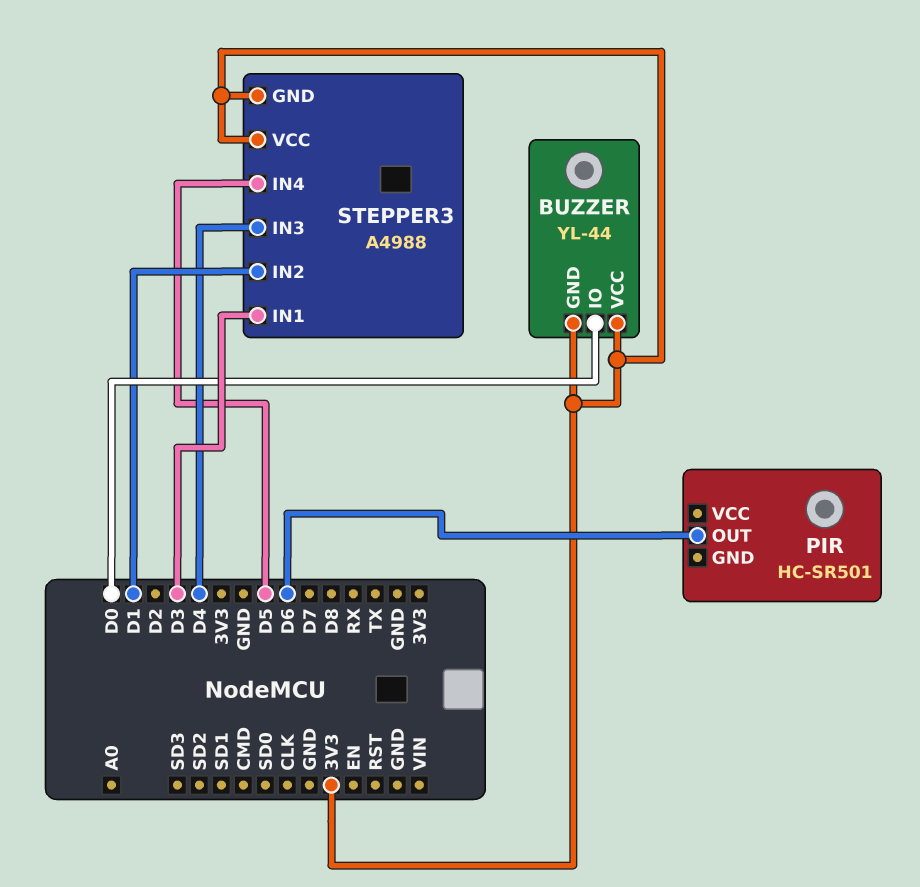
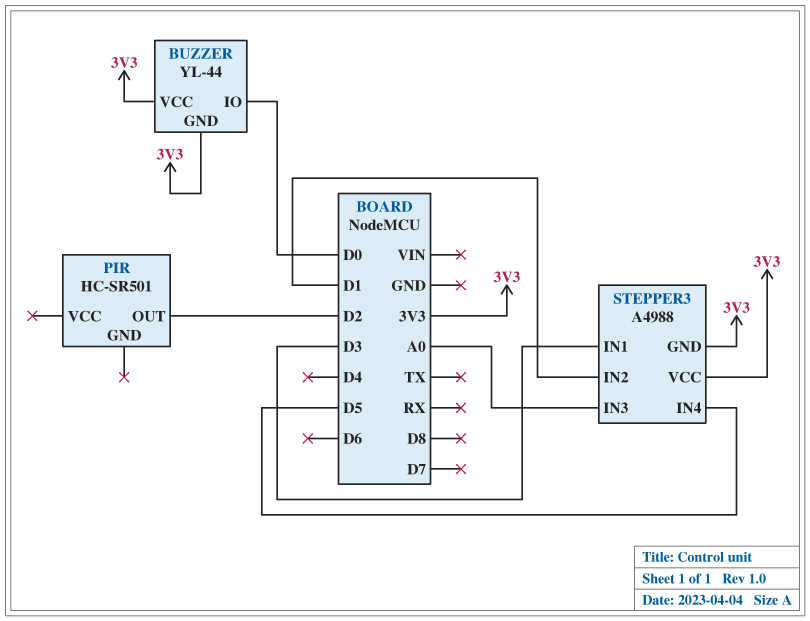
PIR pin OUT: D6 -> D2
STEPPER3 pin IN3: D4 -> A0

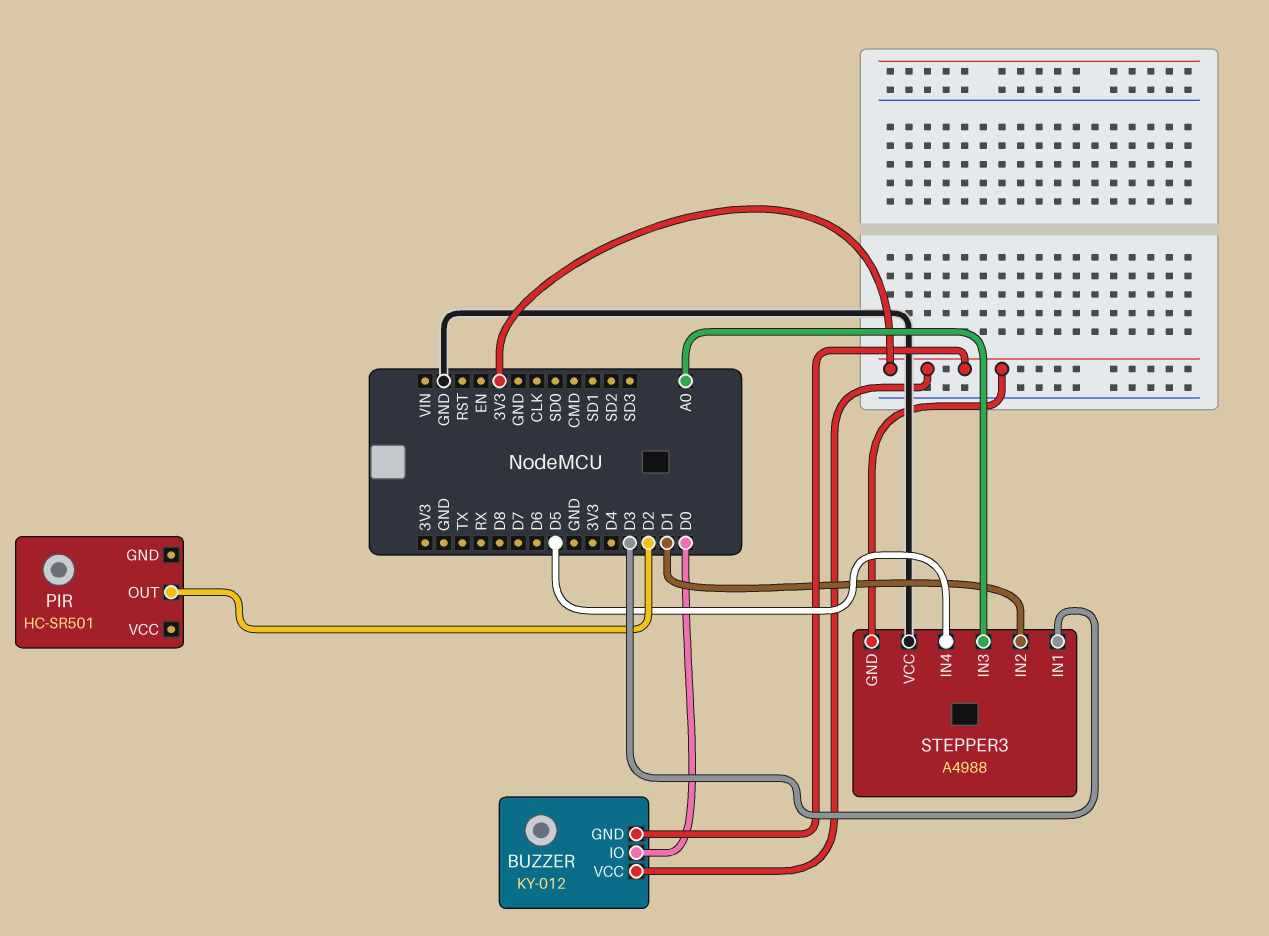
BUZZER: YL-44 -> KY-012
STEPPER3 pin VCC: 3V3 -> GND

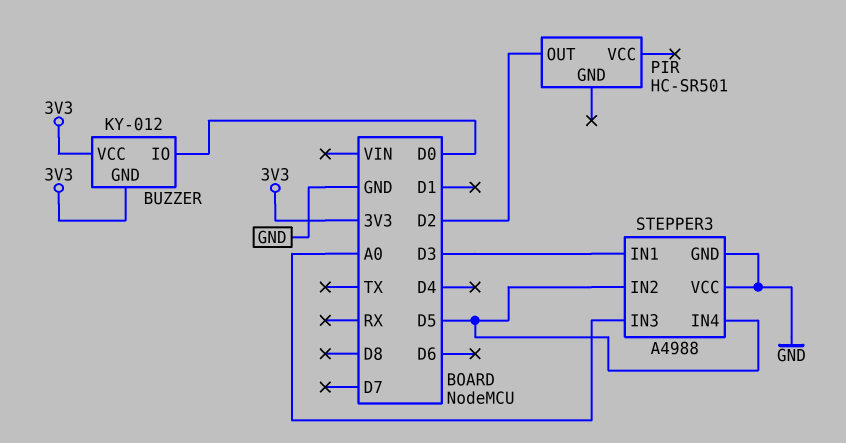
STEPPER3 pin GND: 3V3 -> GND
STEPPER3 pin IN2: D1 -> D5

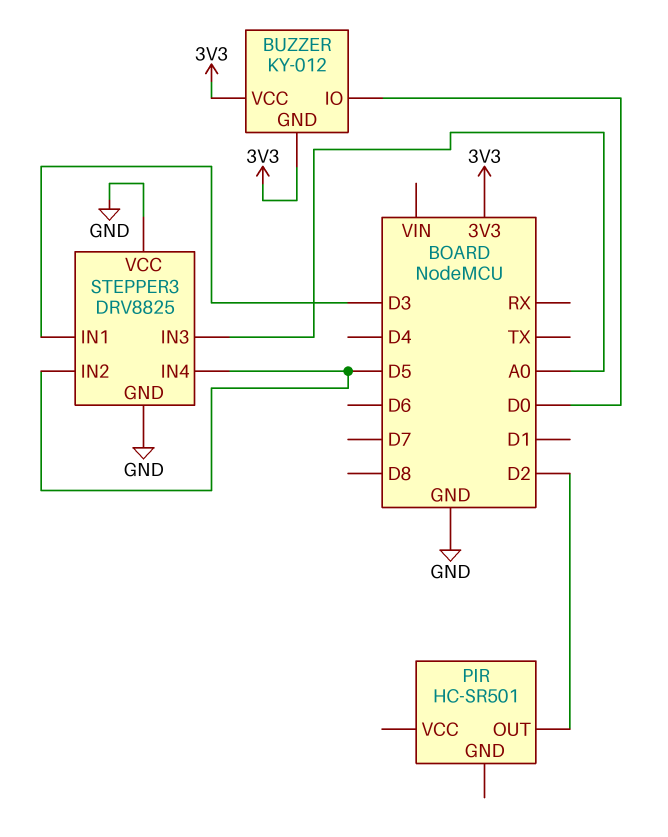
STEPPER3: A4988 -> DRV8825

